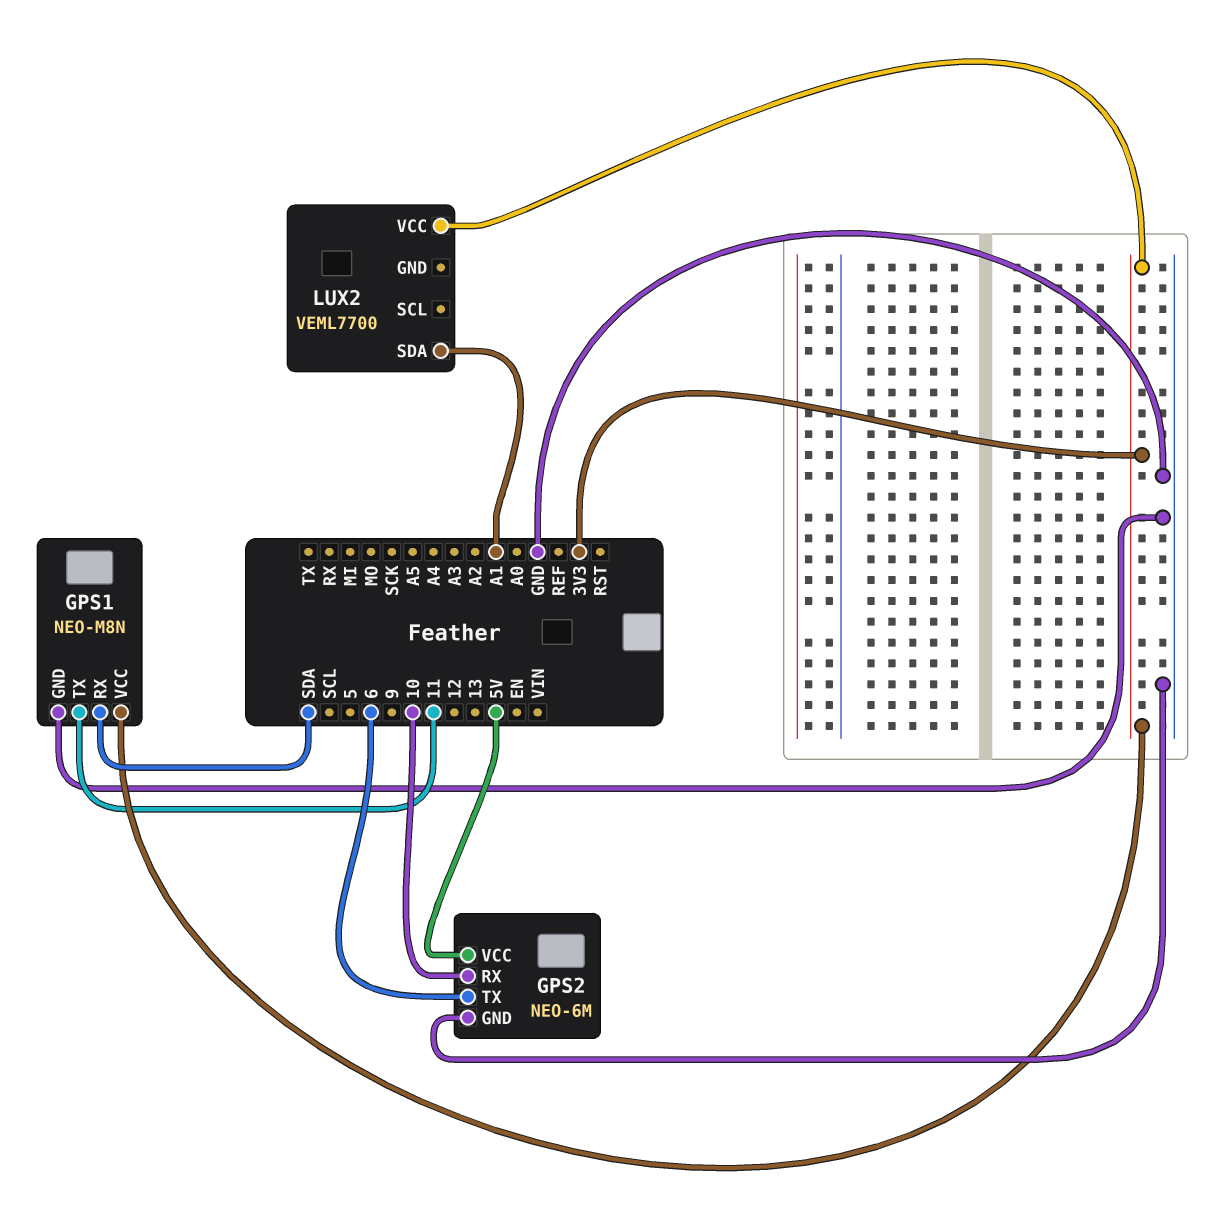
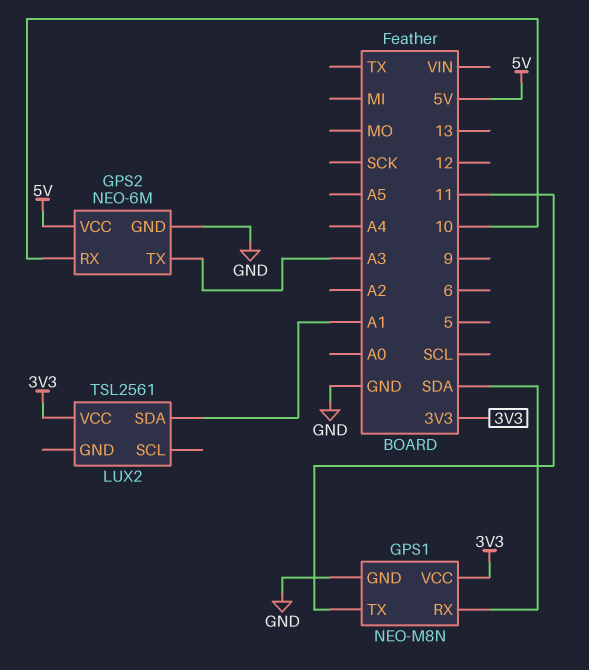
GPS2 pin TX: 6 -> A3
LUX2: VEML7700 -> TSL2561

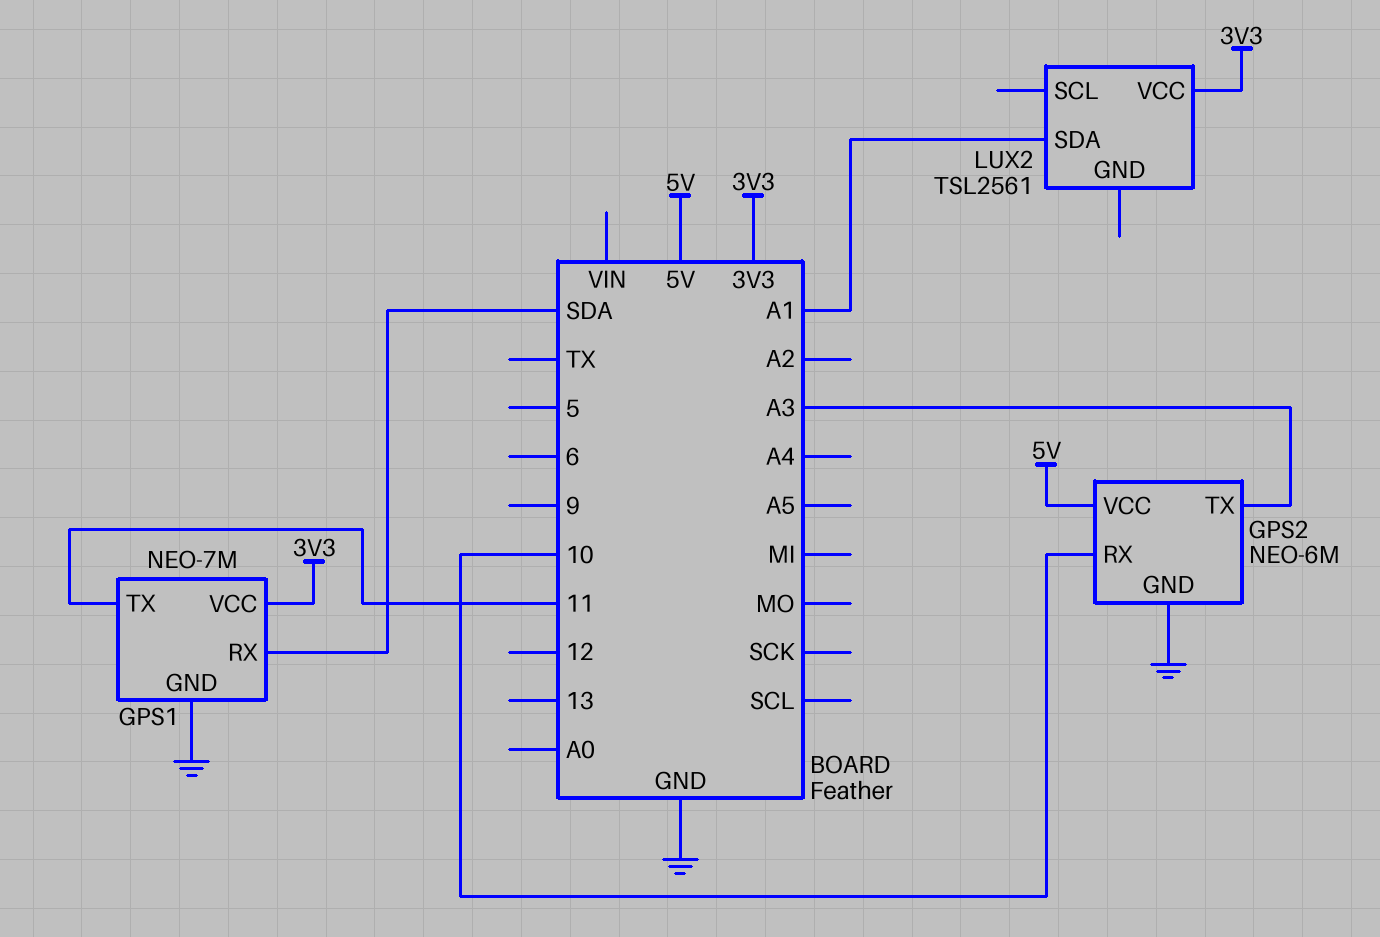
GPS1: NEO-M8N -> NEO-7M

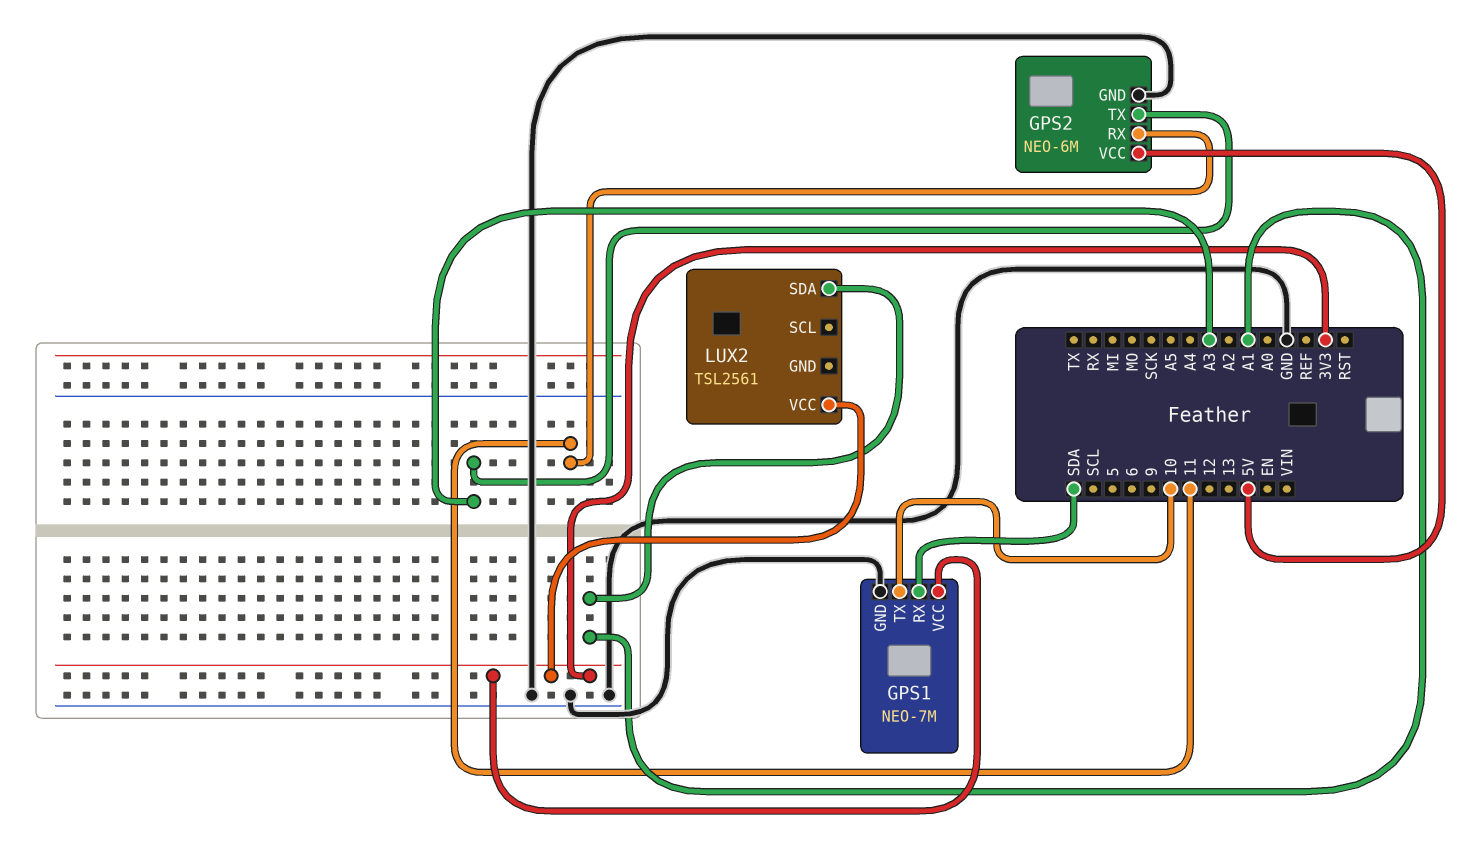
GPS1 pin TX: 11 -> 10
GPS2 pin RX: 10 -> 11

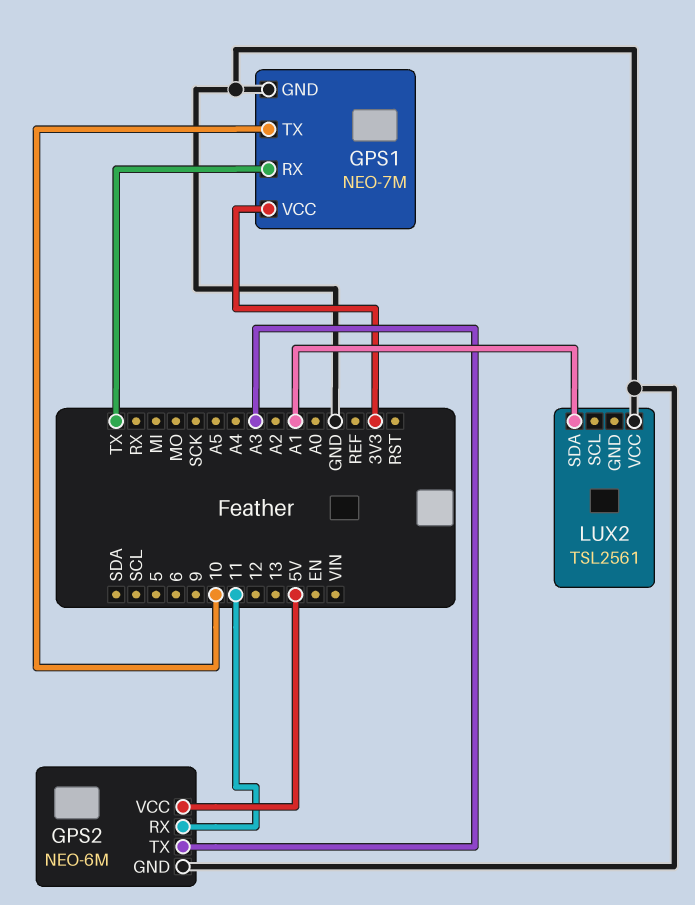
GPS1 pin RX: SDA -> TX
LUX2 pin VCC: 3V3 -> GND

